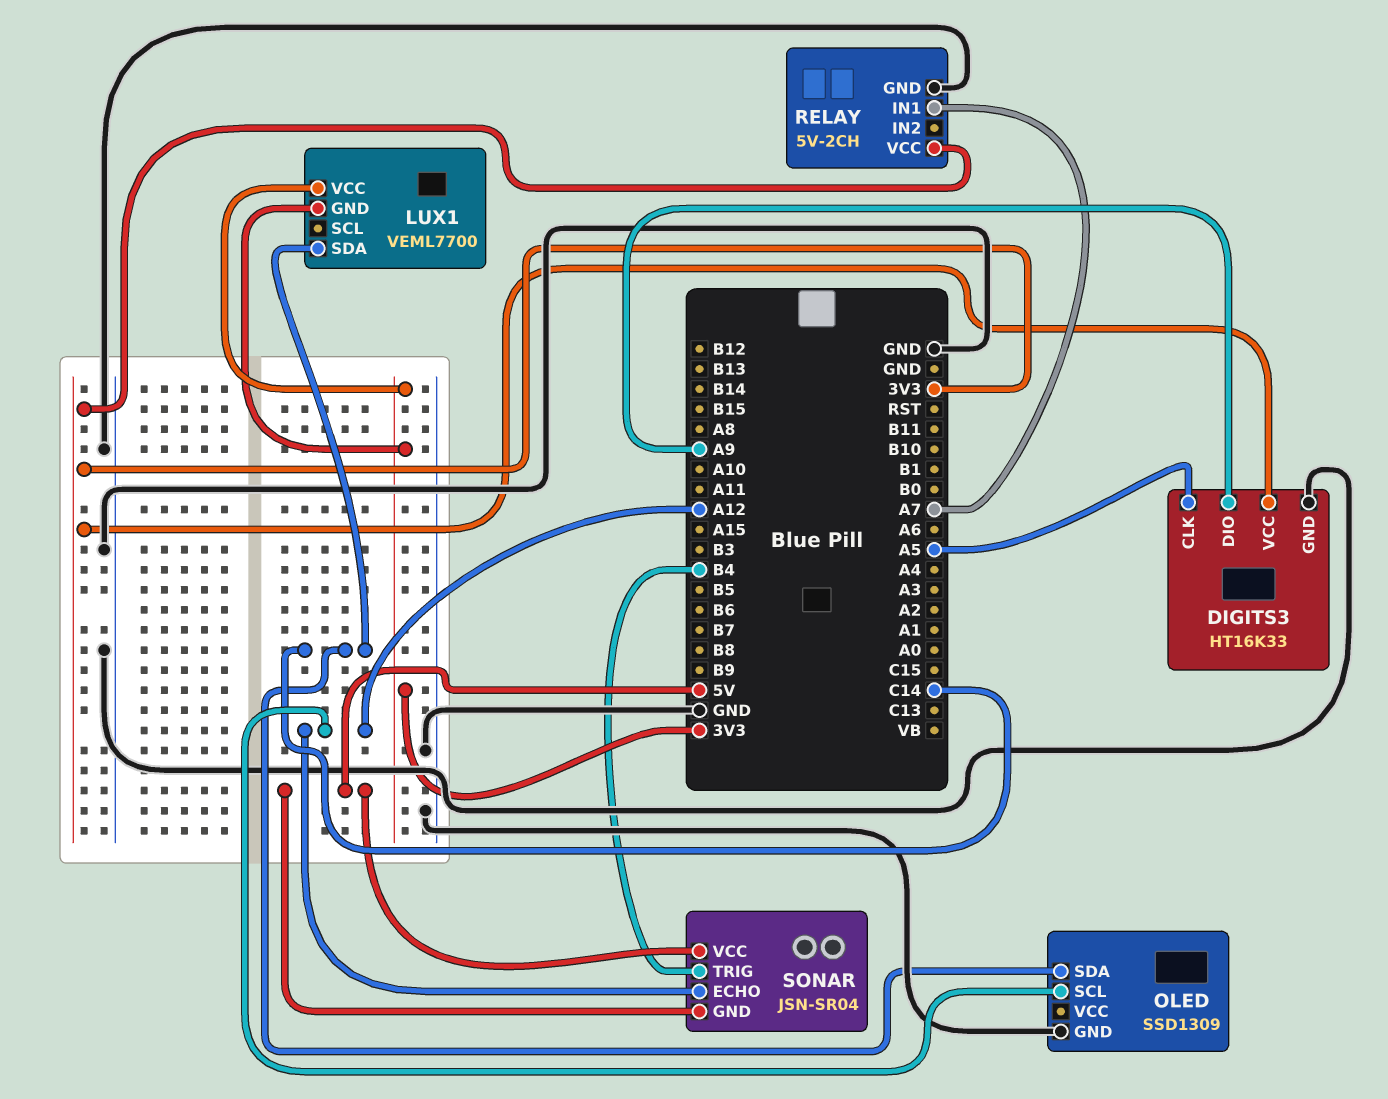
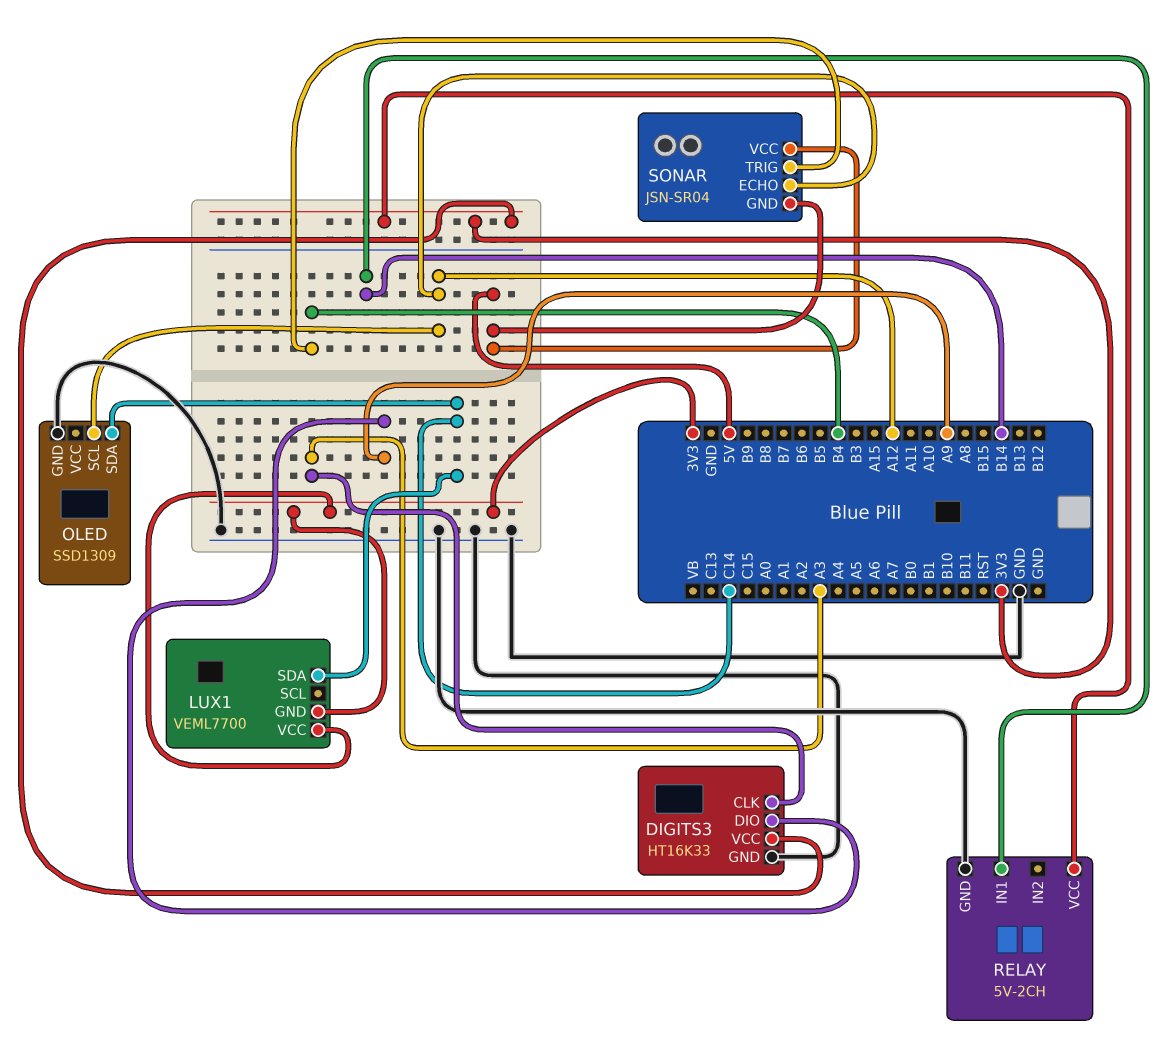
DIGITS3 pin CLK: A5 -> A3
RELAY pin IN1: A7 -> B14

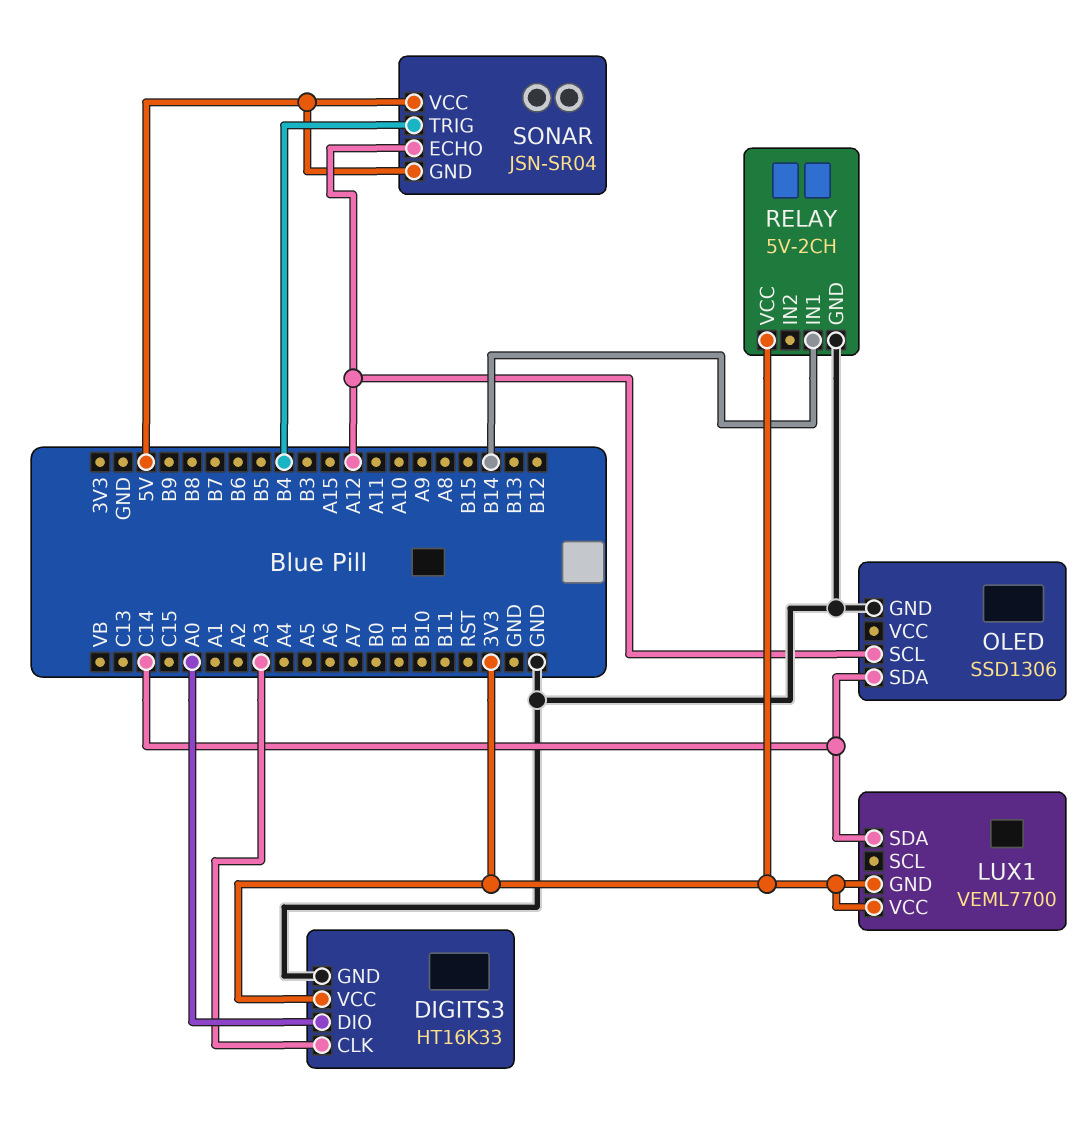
DIGITS3 pin DIO: A9 -> A0
OLED: SSD1309 -> SSD1306

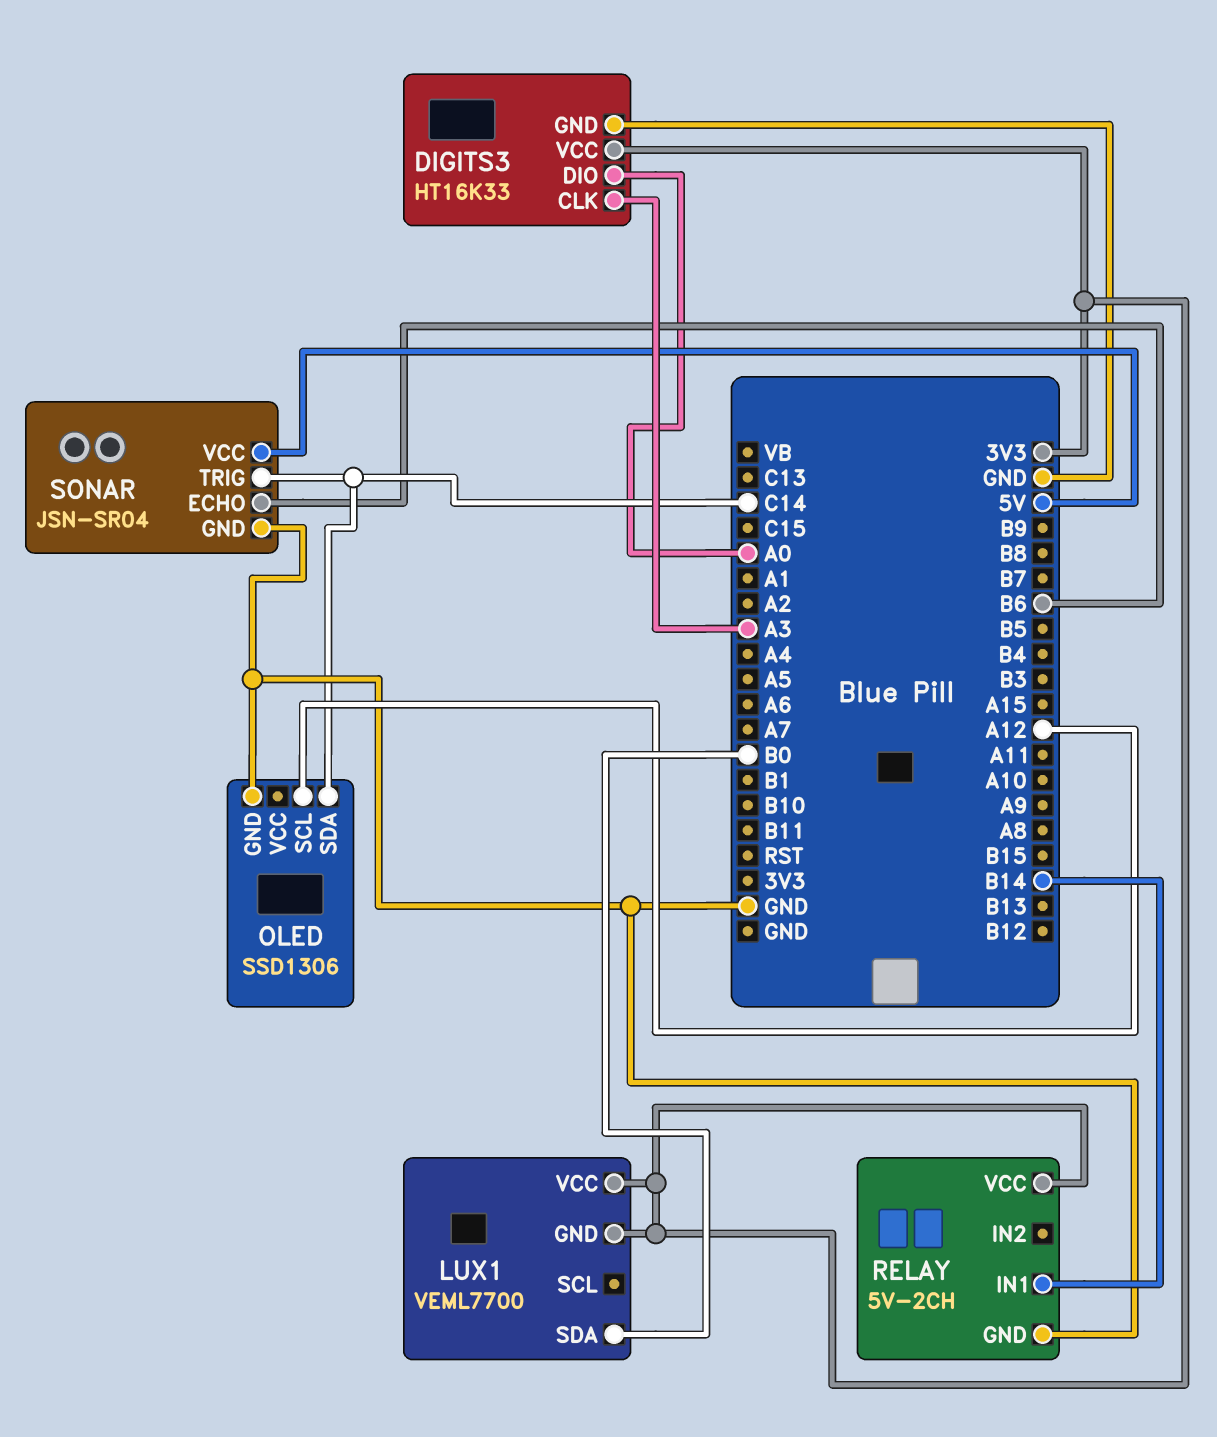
LUX1 pin SDA: C14 -> B0
SONAR pin ECHO: A12 -> B6
SONAR pin GND: 5V -> GND
SONAR pin TRIG: B4 -> C14

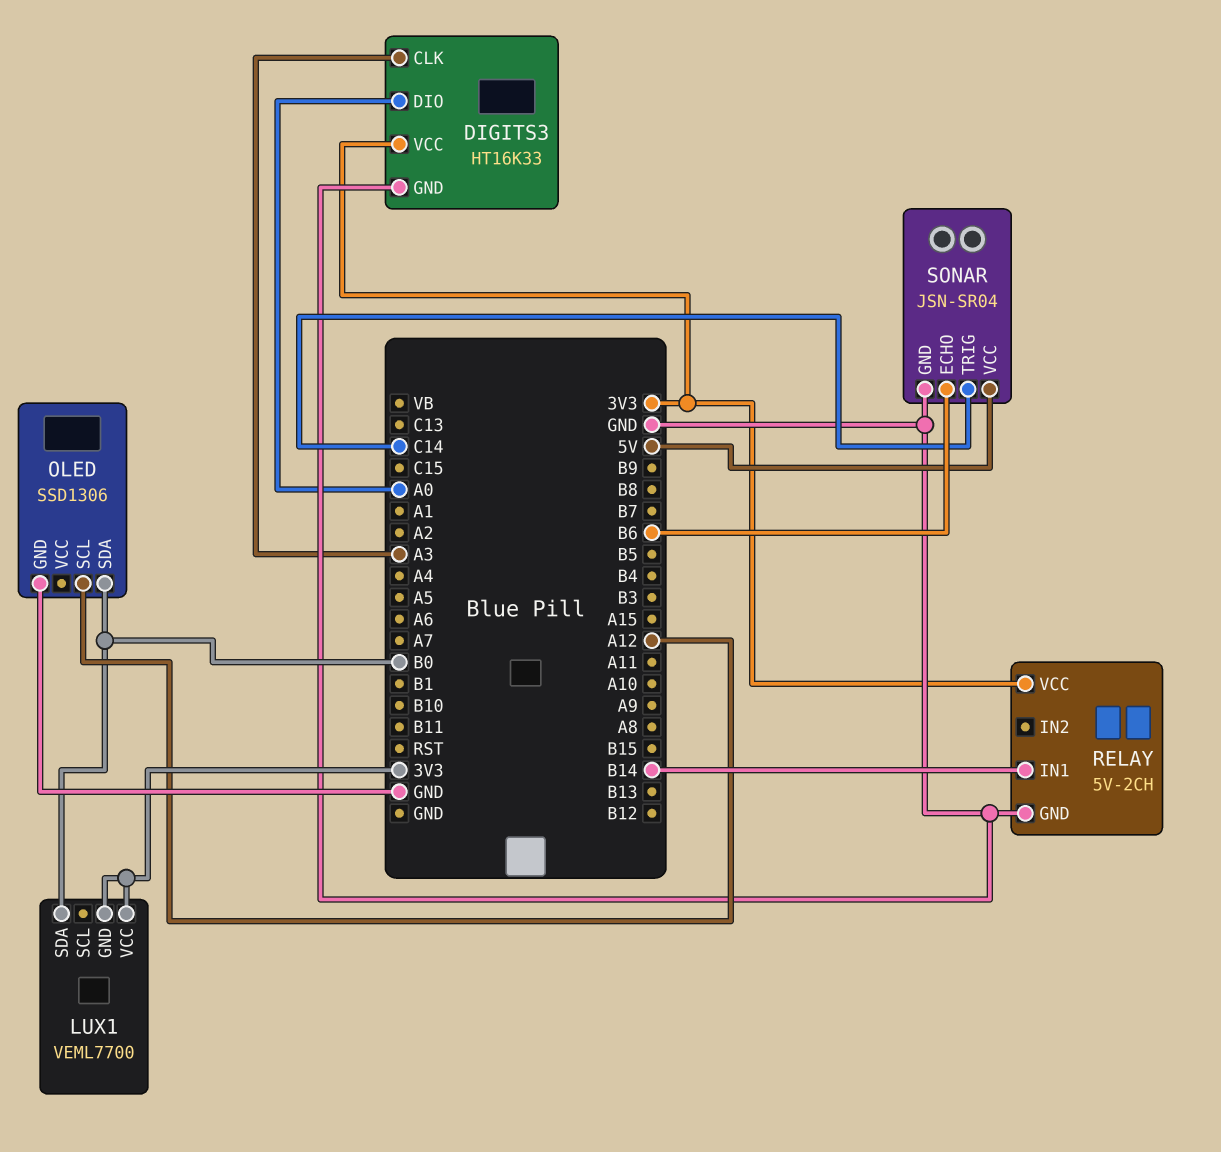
OLED pin SDA: C14 -> B0

